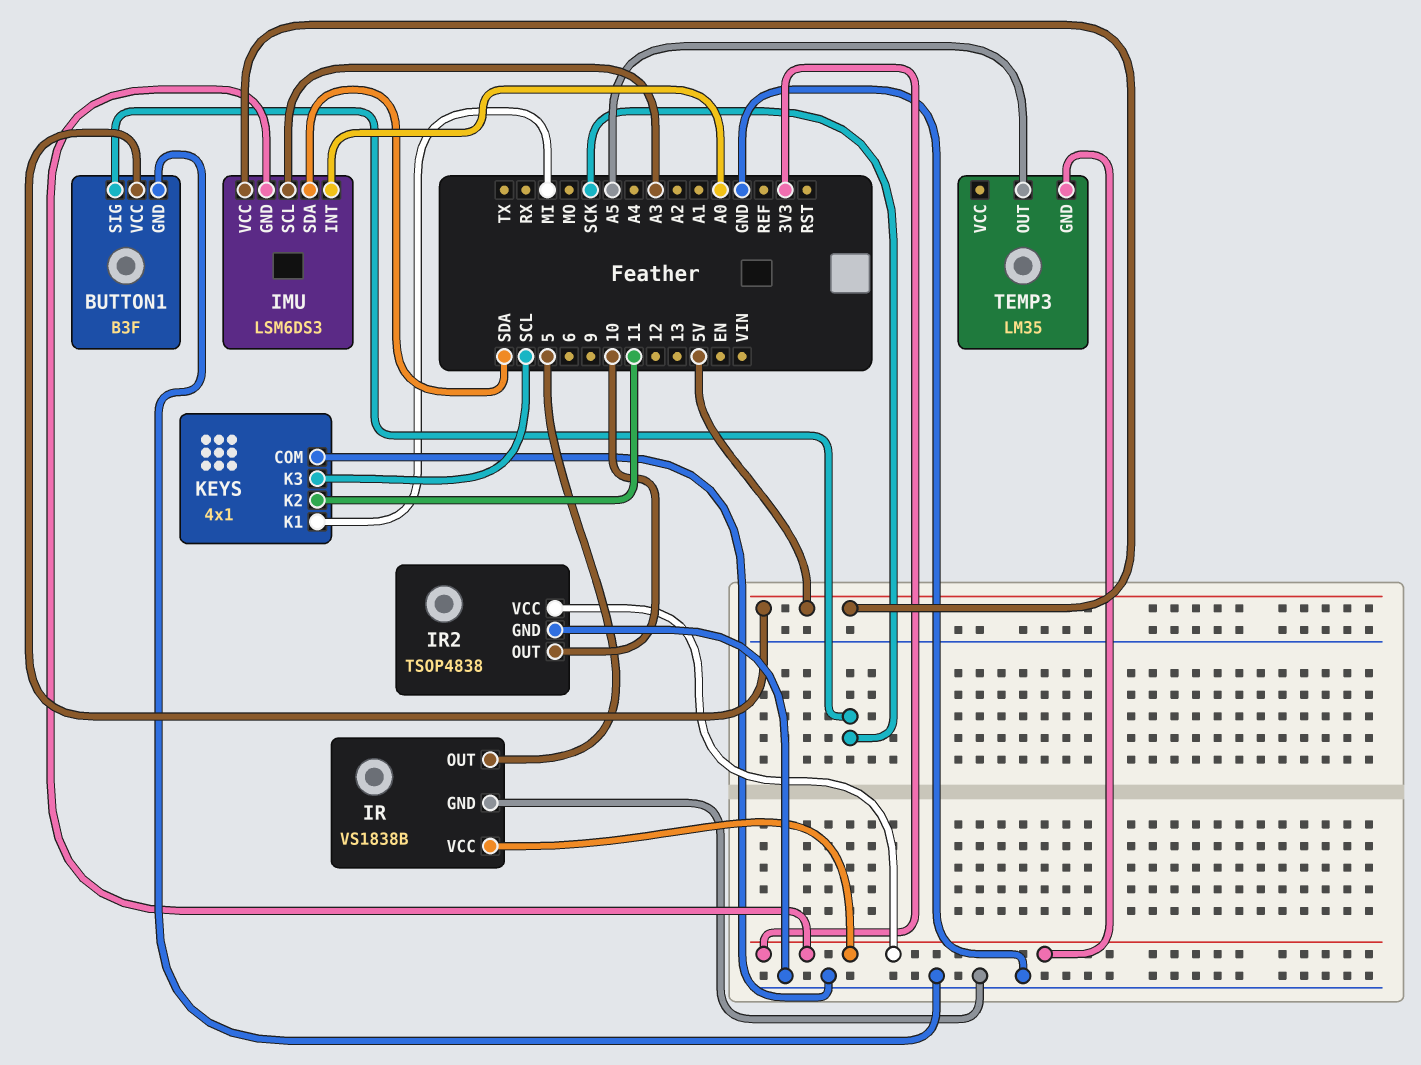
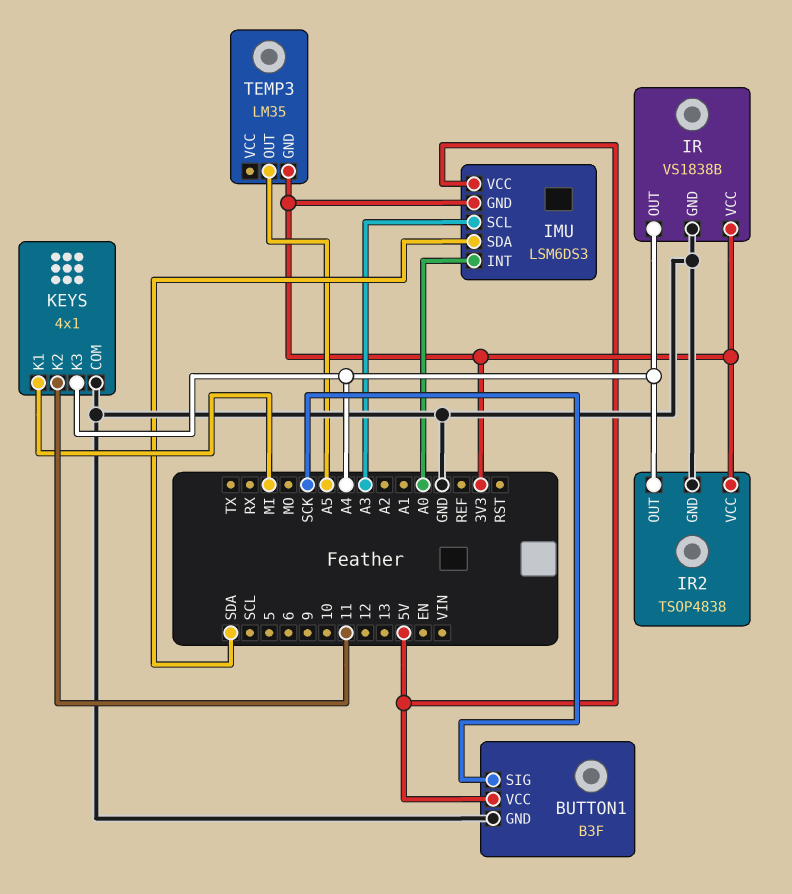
IR pin OUT: 5 -> A4
IR2 pin OUT: 10 -> A4
KEYS pin K3: SCL -> A4

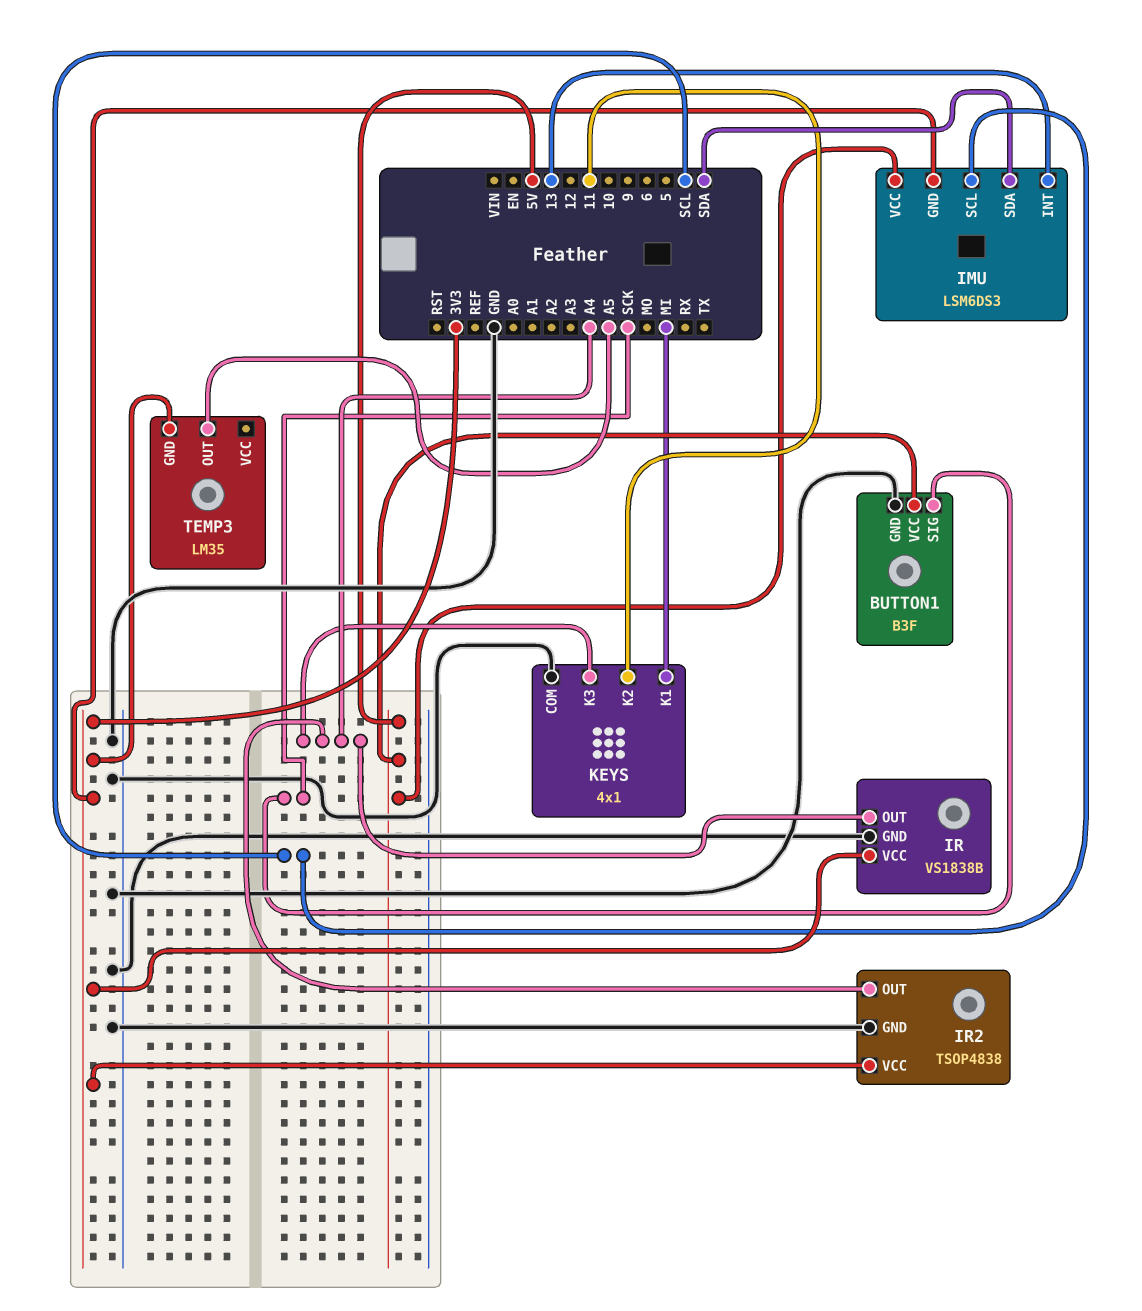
IMU pin INT: A0 -> 13
IMU pin SCL: A3 -> SCL

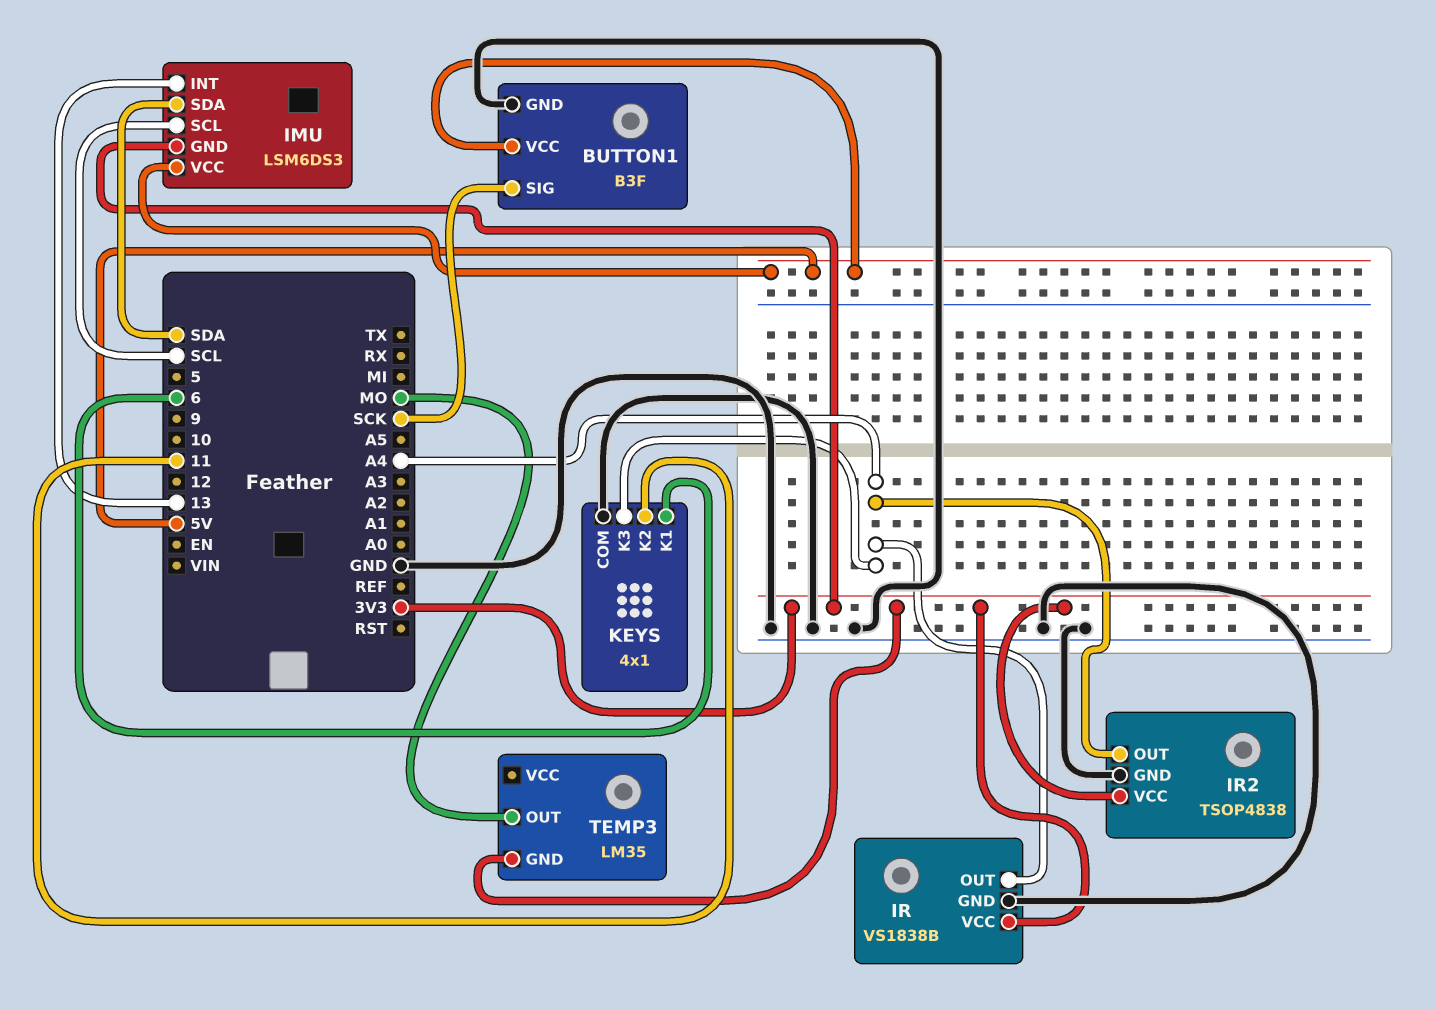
KEYS pin K1: MI -> 6
TEMP3 pin OUT: A5 -> MO

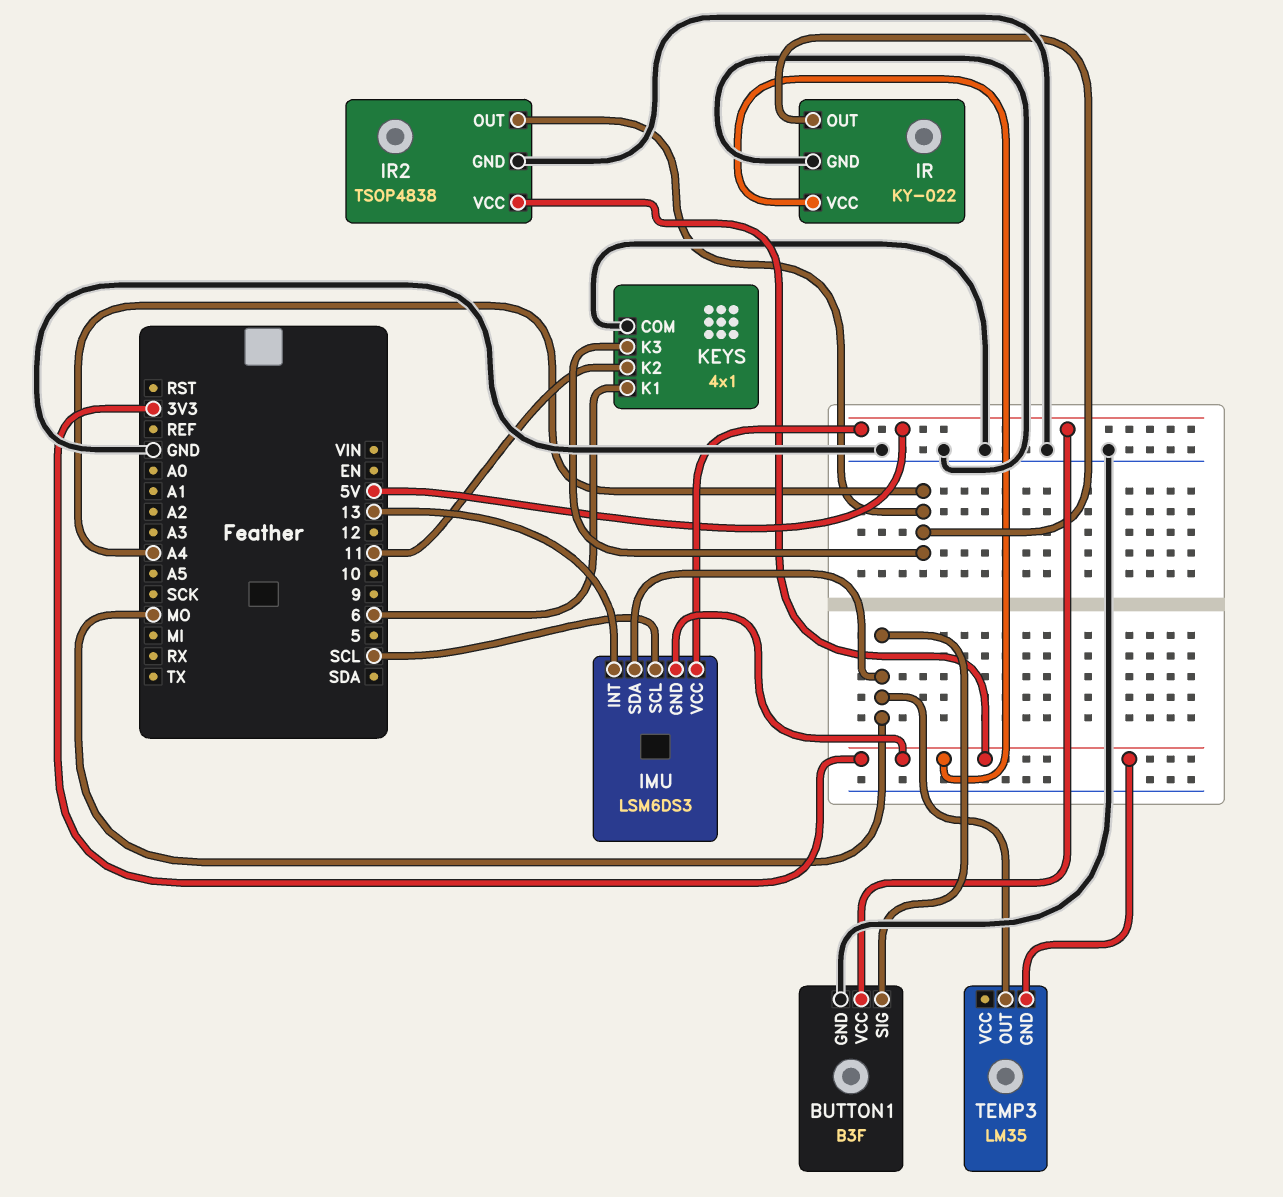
BUTTON1 pin SIG: SCK -> MO
IMU pin SDA: SDA -> MO
IR: VS1838B -> KY-022

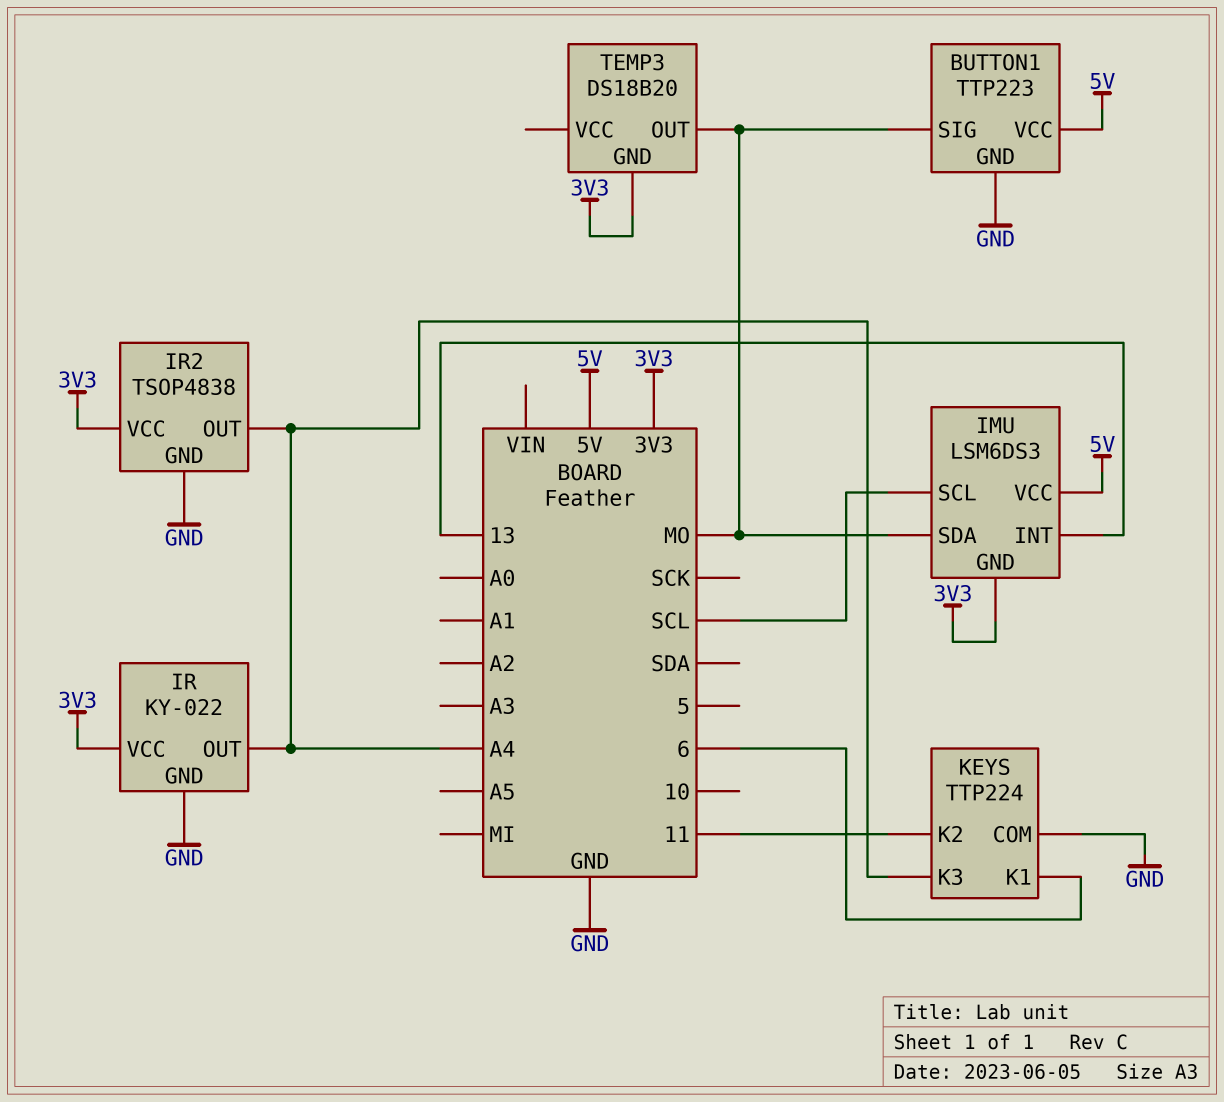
BUTTON1: B3F -> TTP223
KEYS: 4x1 -> TTP224
TEMP3: LM35 -> DS18B20

